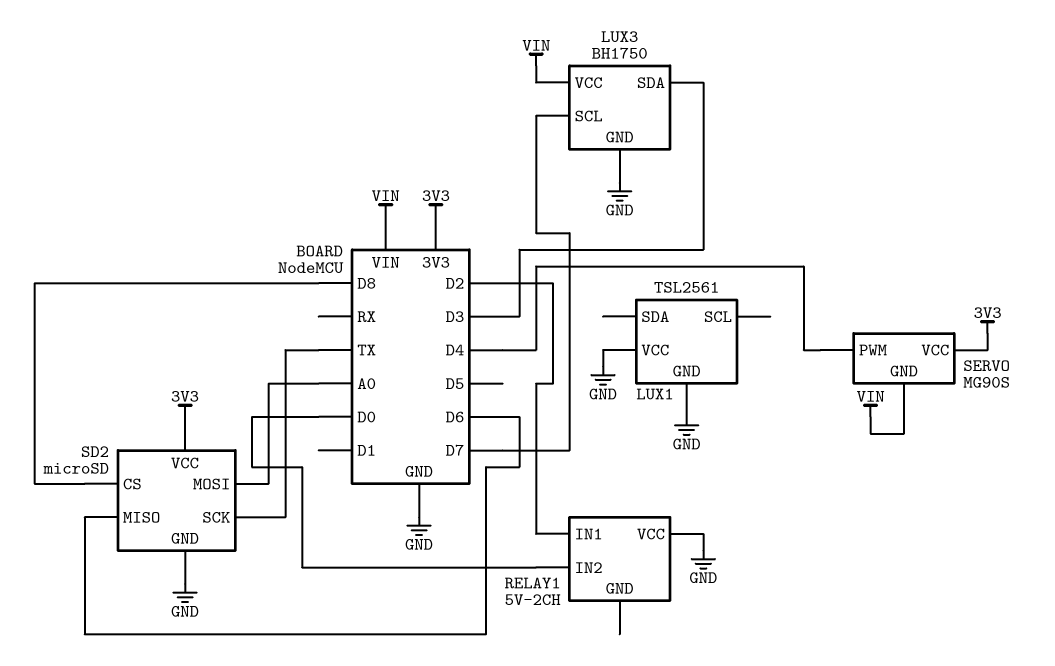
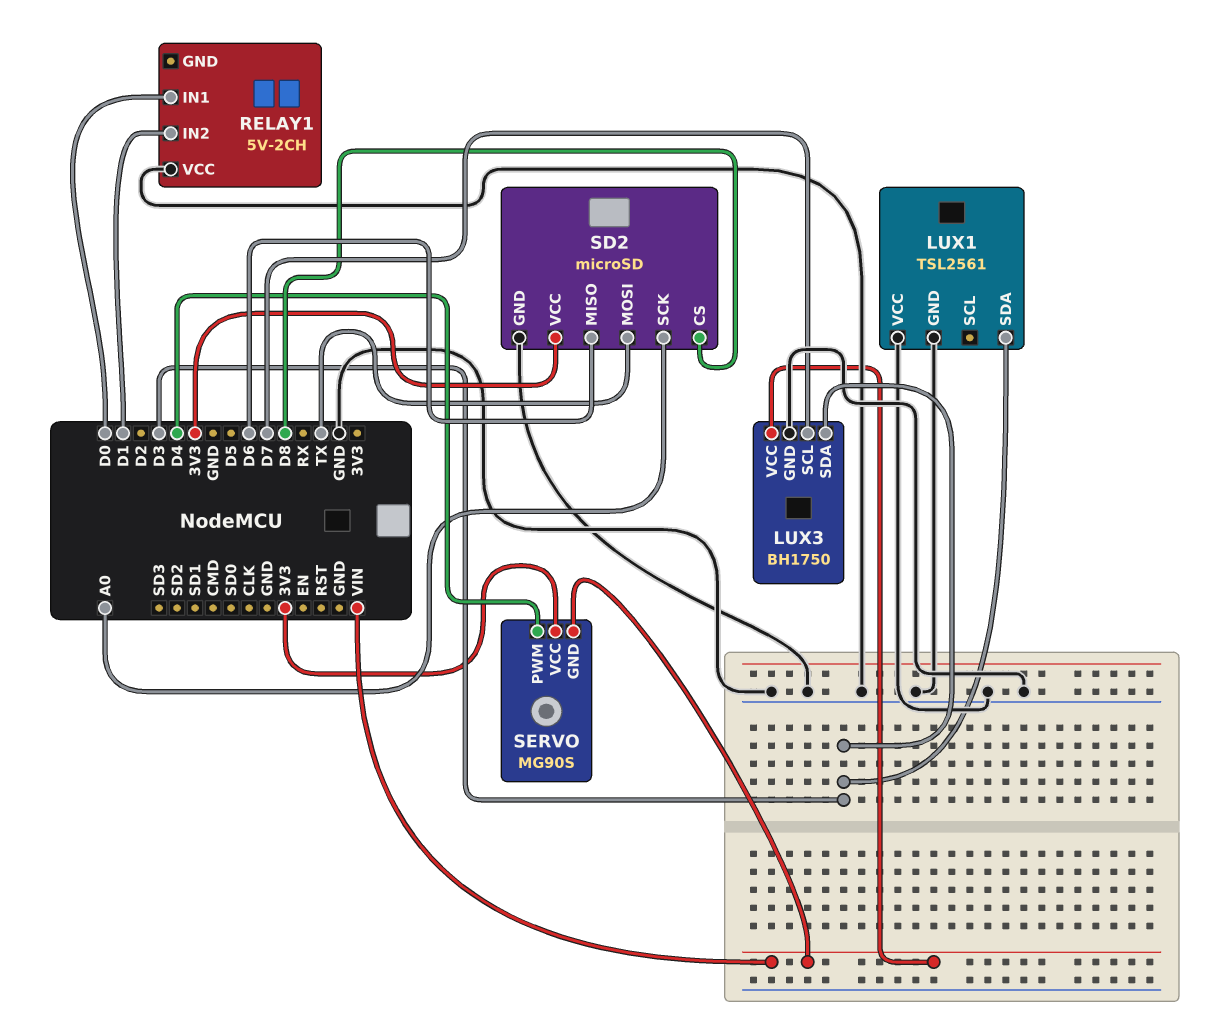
LUX1 pin SDA: none -> D3
RELAY1 pin IN1: D2 -> D0
RELAY1 pin IN2: D0 -> D1
SD2 pin MOSI: A0 -> TX
SD2 pin SCK: TX -> A0

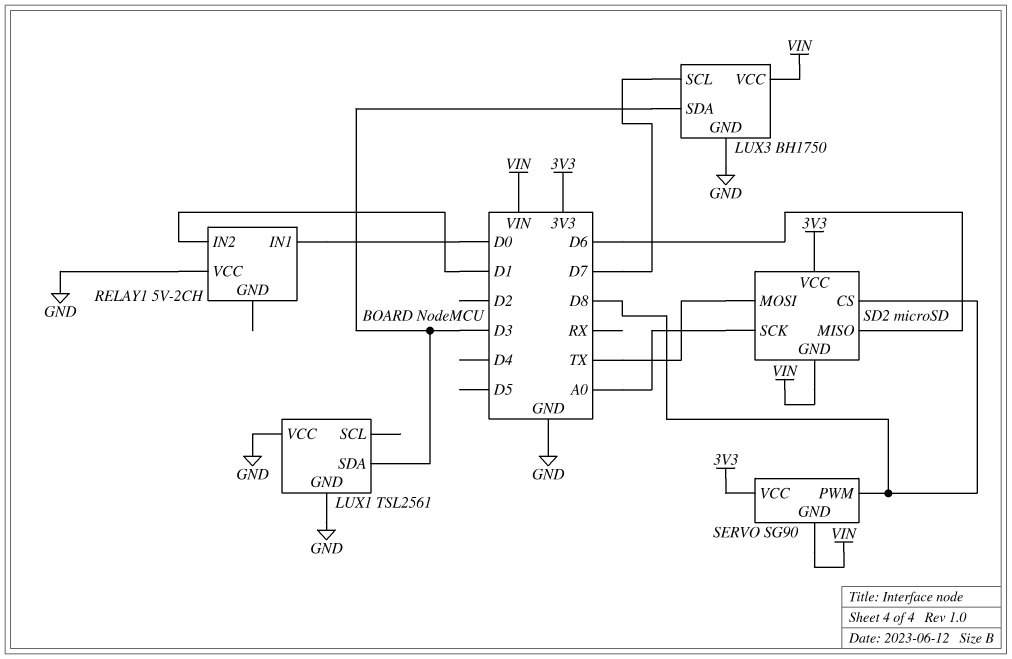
SD2 pin GND: GND -> VIN
SERVO: MG90S -> SG90
SERVO pin PWM: D4 -> D8

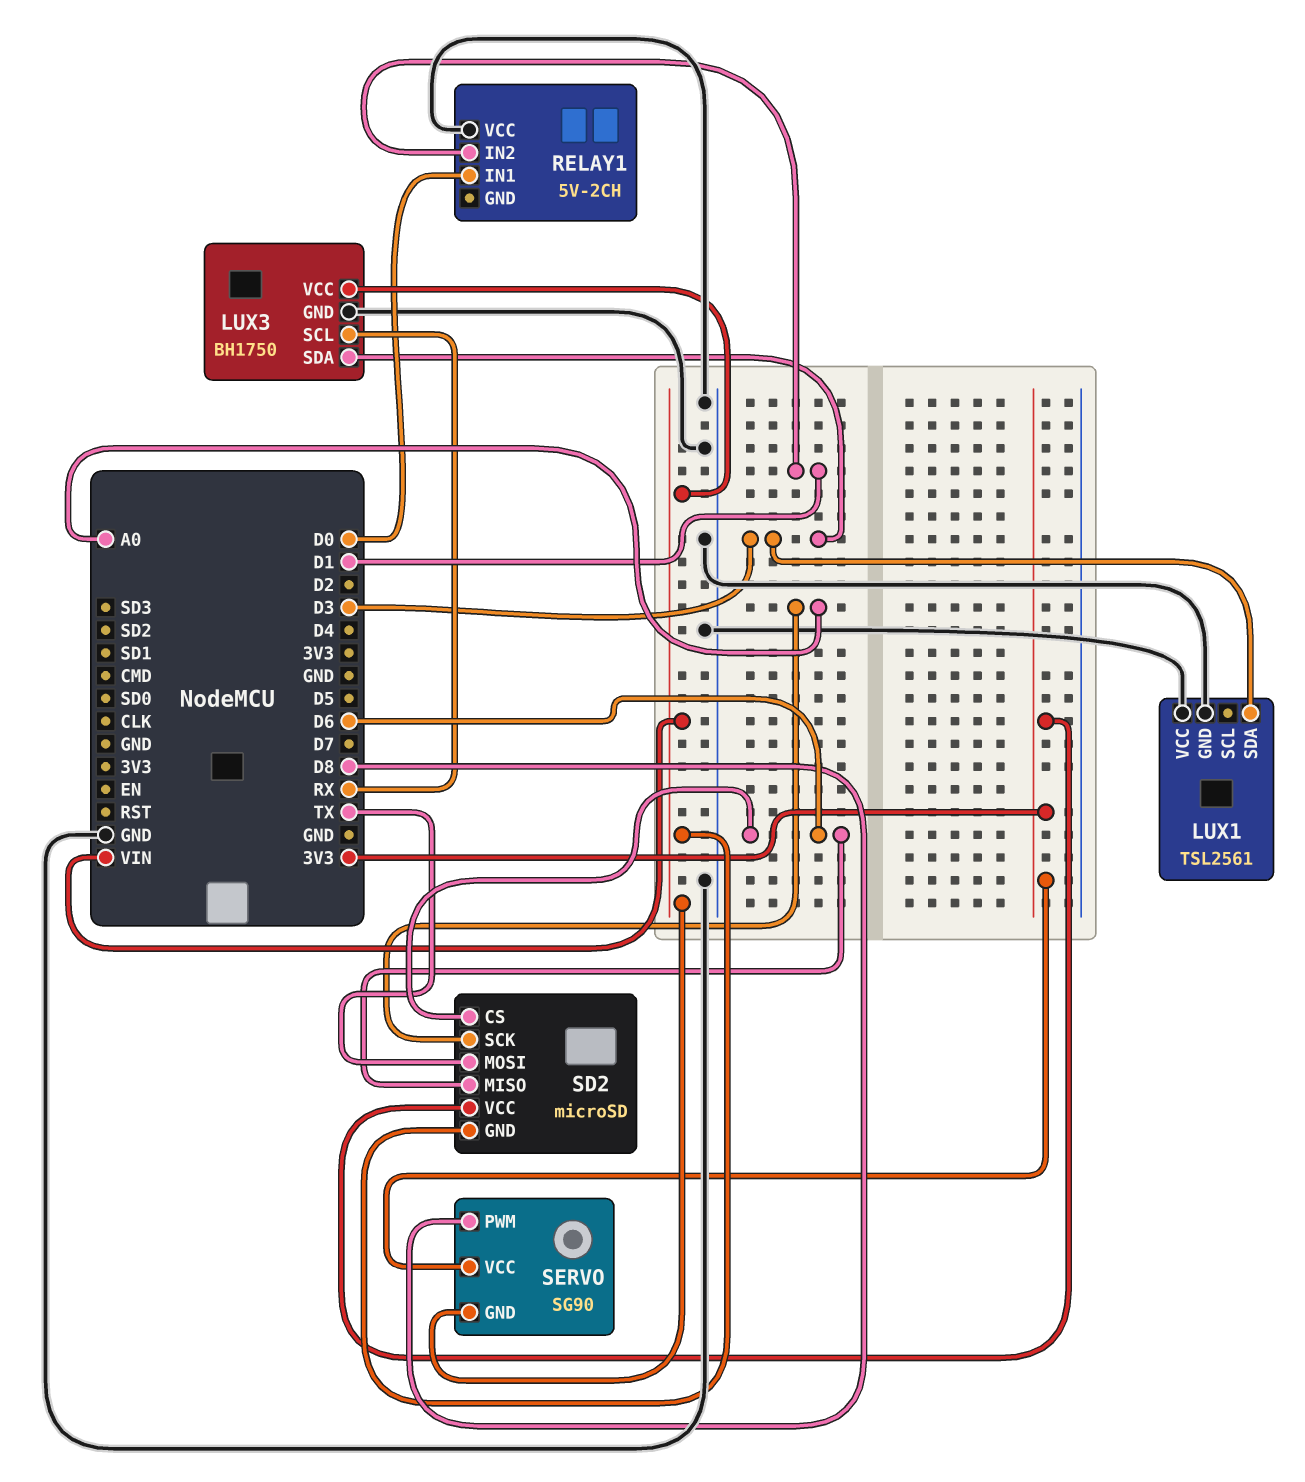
LUX3 pin SCL: D7 -> RX
SD2 pin CS: D8 -> D6

